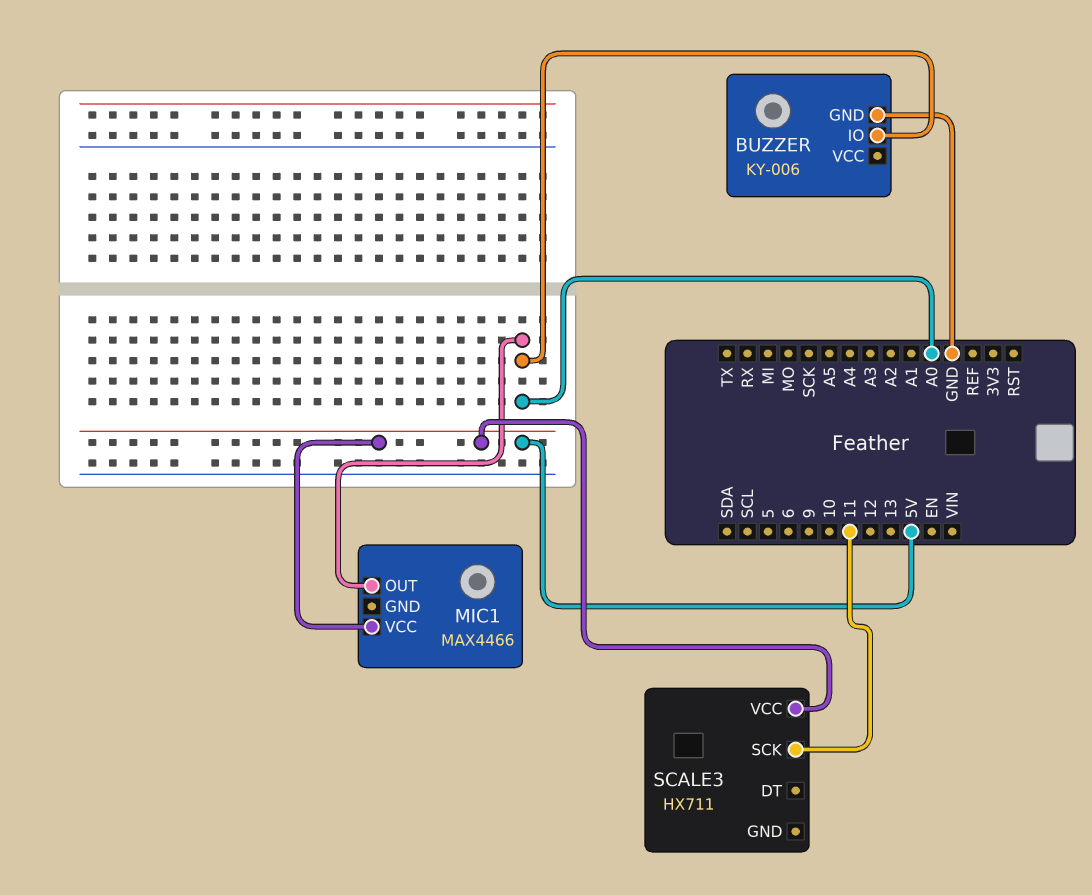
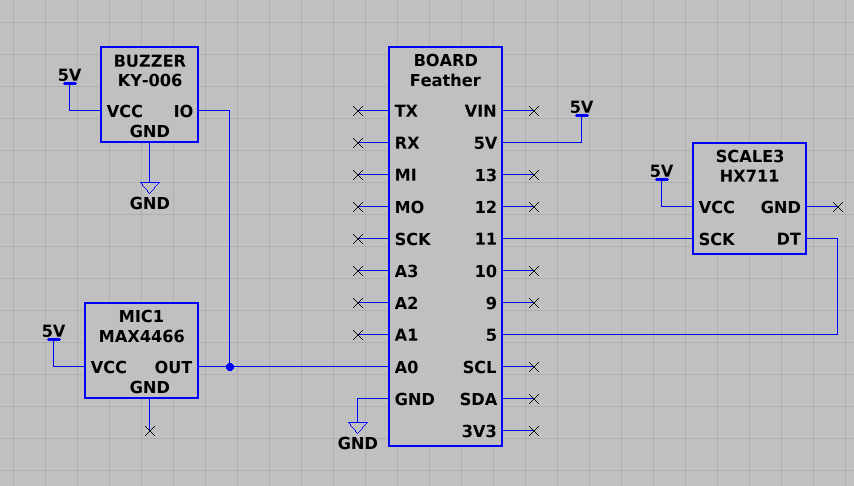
BUZZER pin VCC: none -> 5V
SCALE3 pin DT: none -> 5

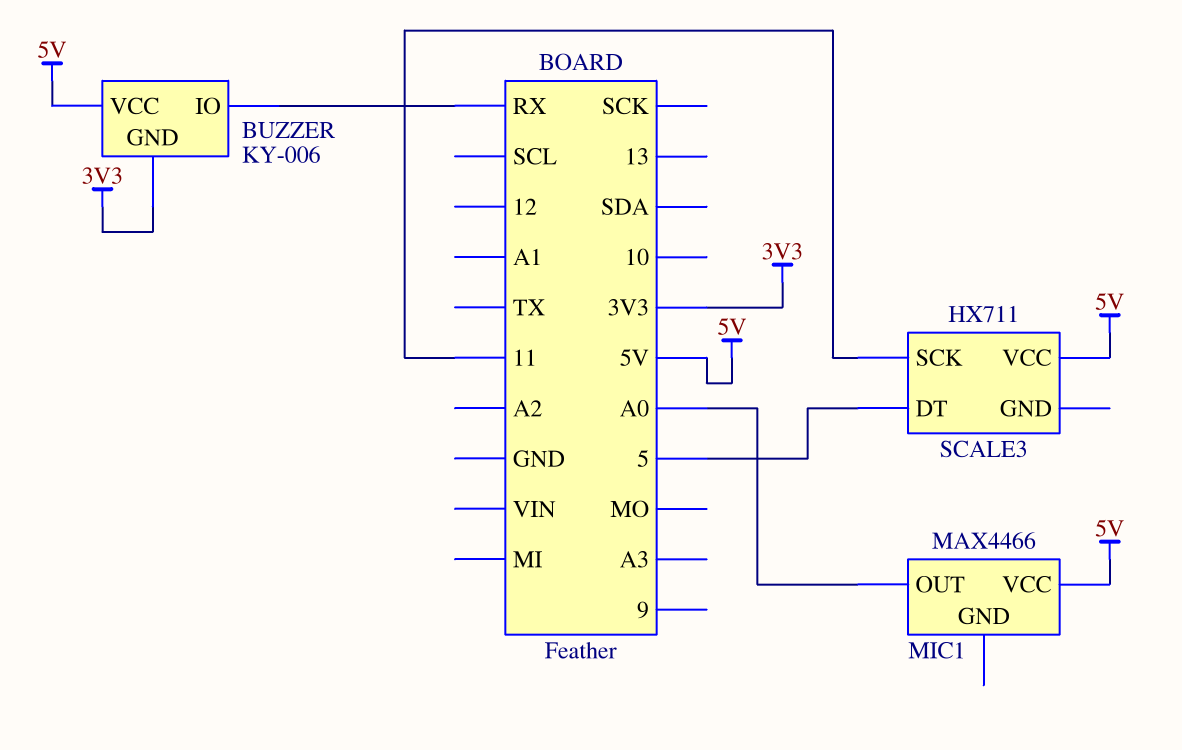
BUZZER pin GND: GND -> 3V3
BUZZER pin IO: A0 -> RX

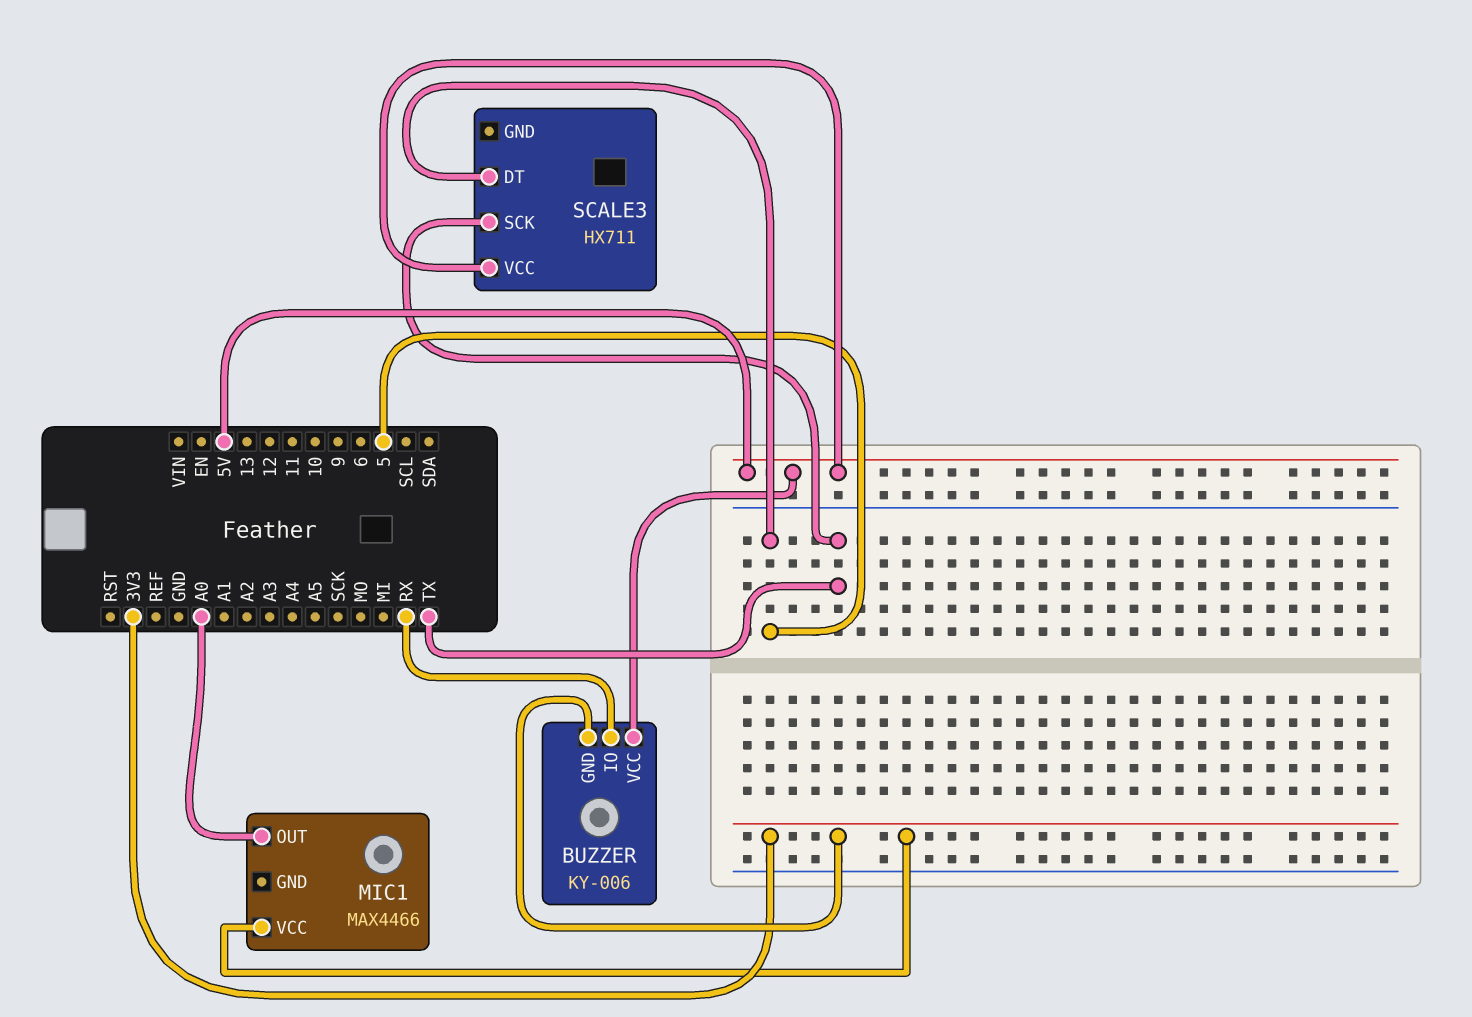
MIC1 pin VCC: 5V -> 3V3
SCALE3 pin SCK: 11 -> TX

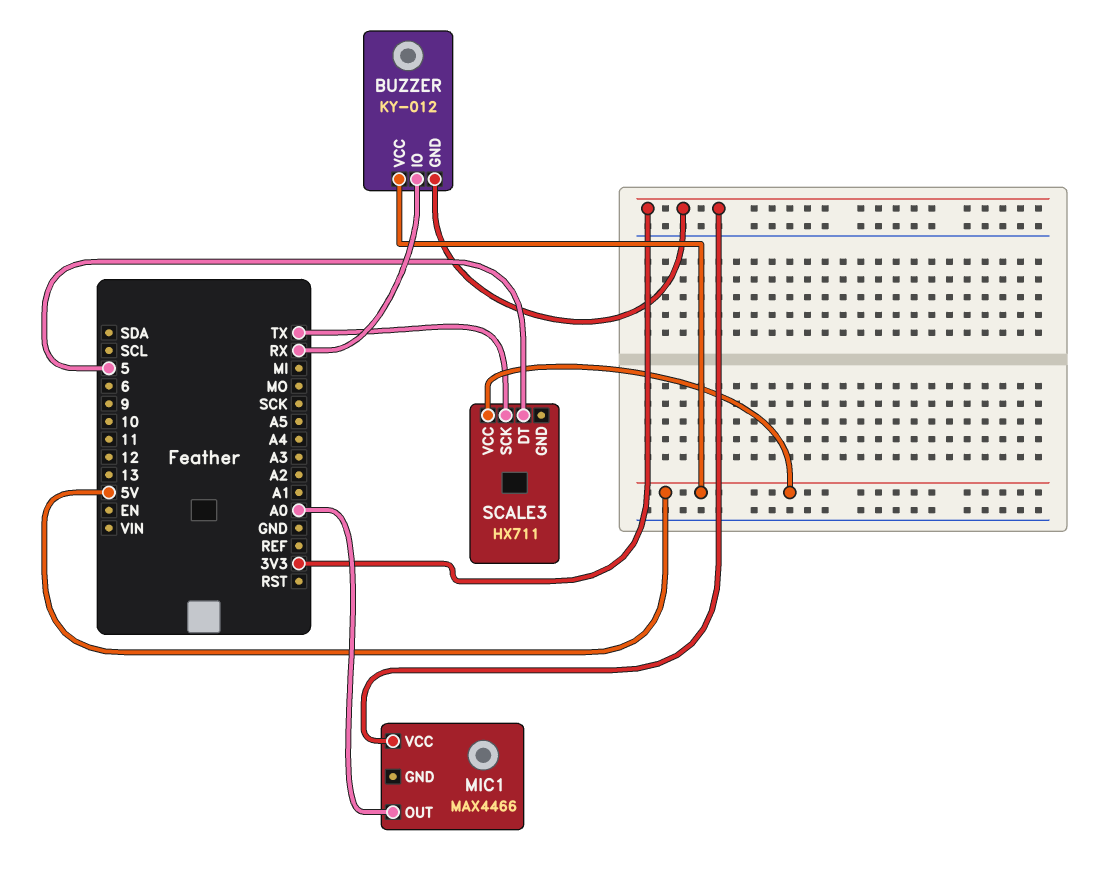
BUZZER: KY-006 -> KY-012

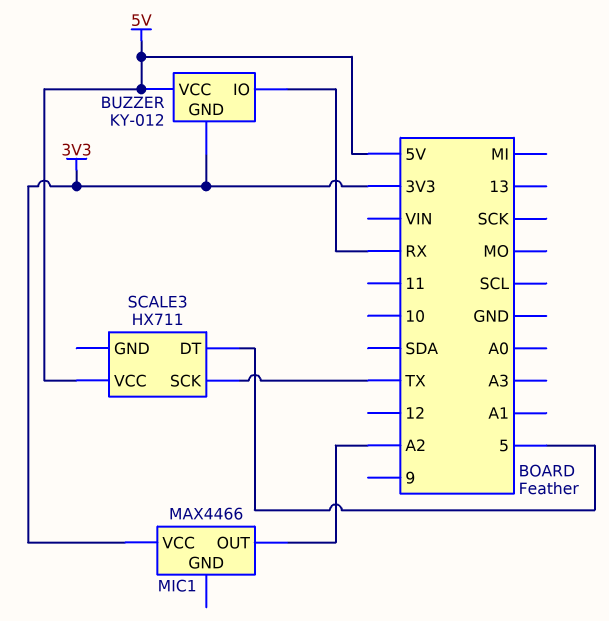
MIC1 pin OUT: A0 -> A2

